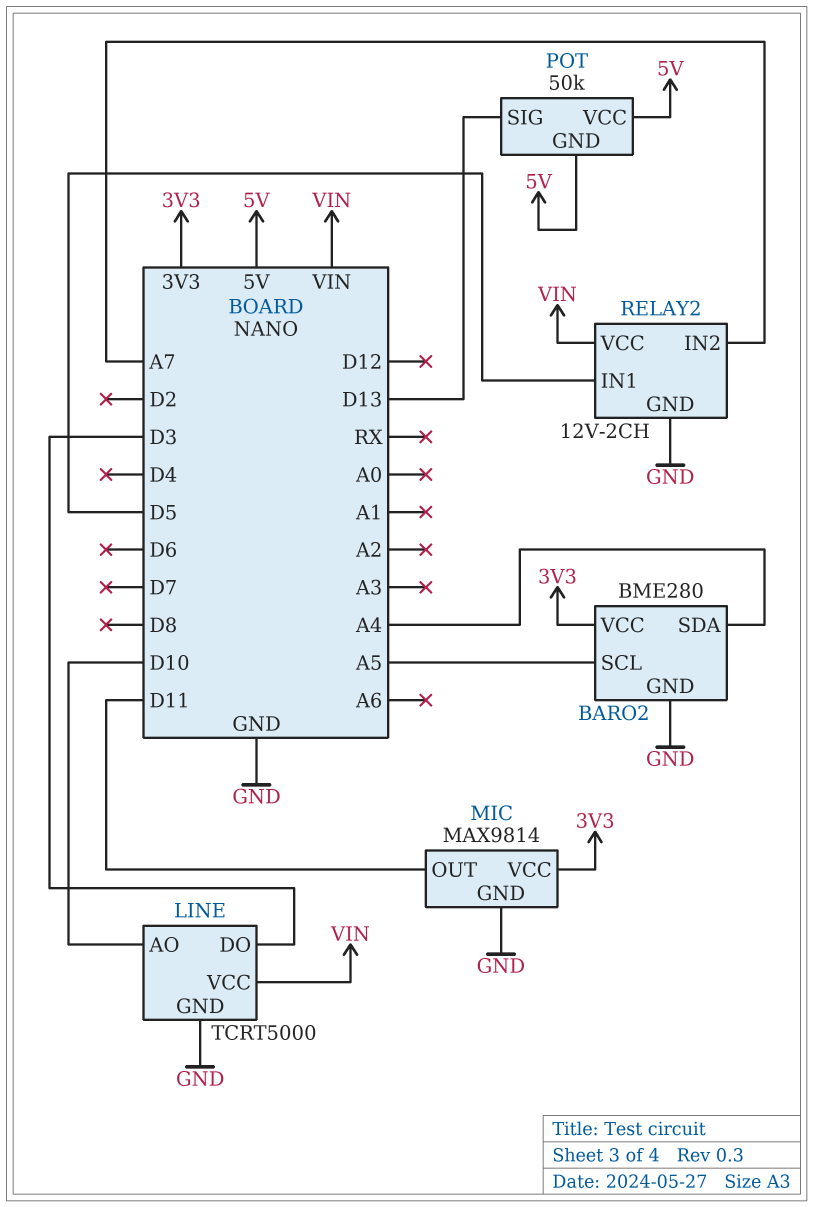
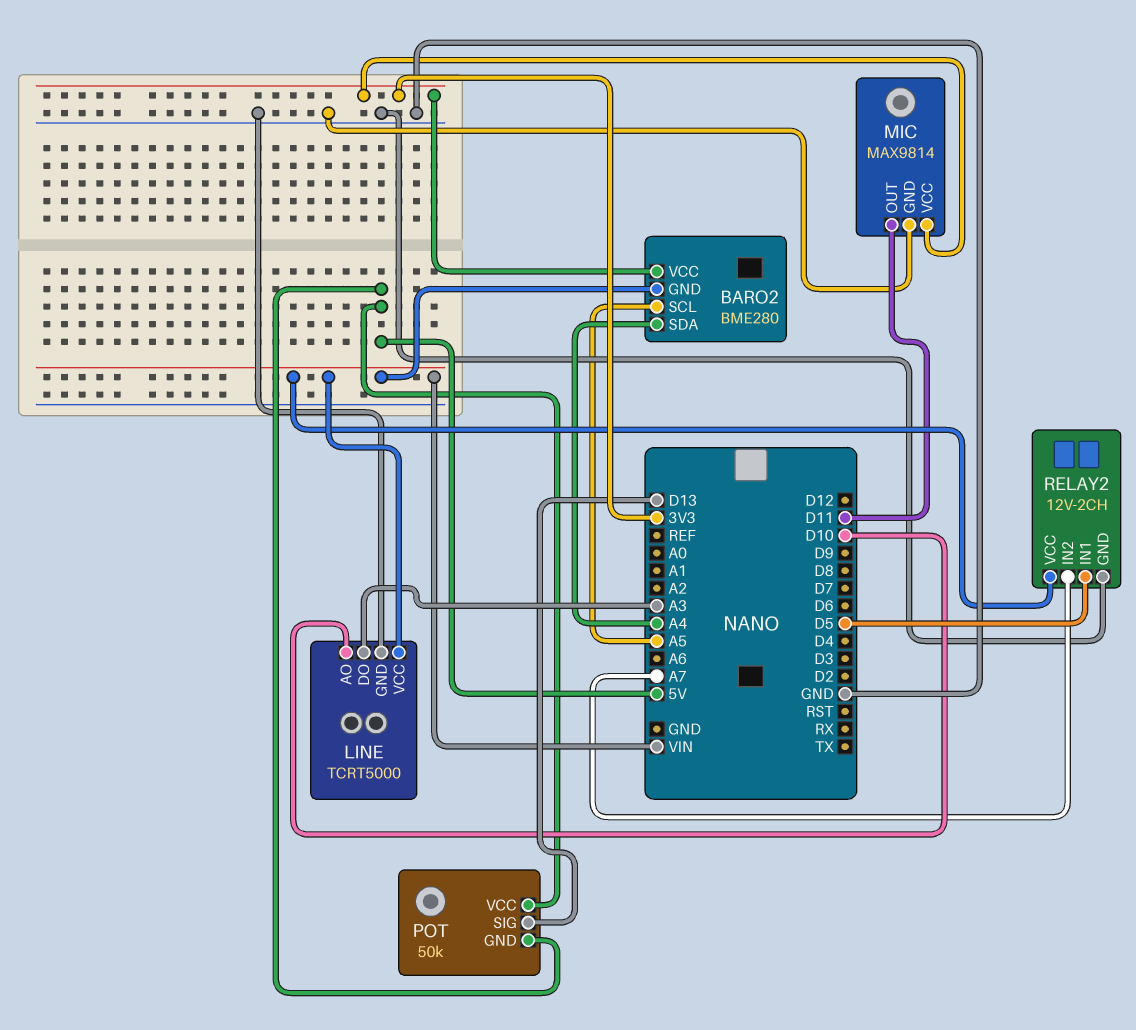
BARO2 pin GND: GND -> VIN
LINE pin DO: D3 -> A3

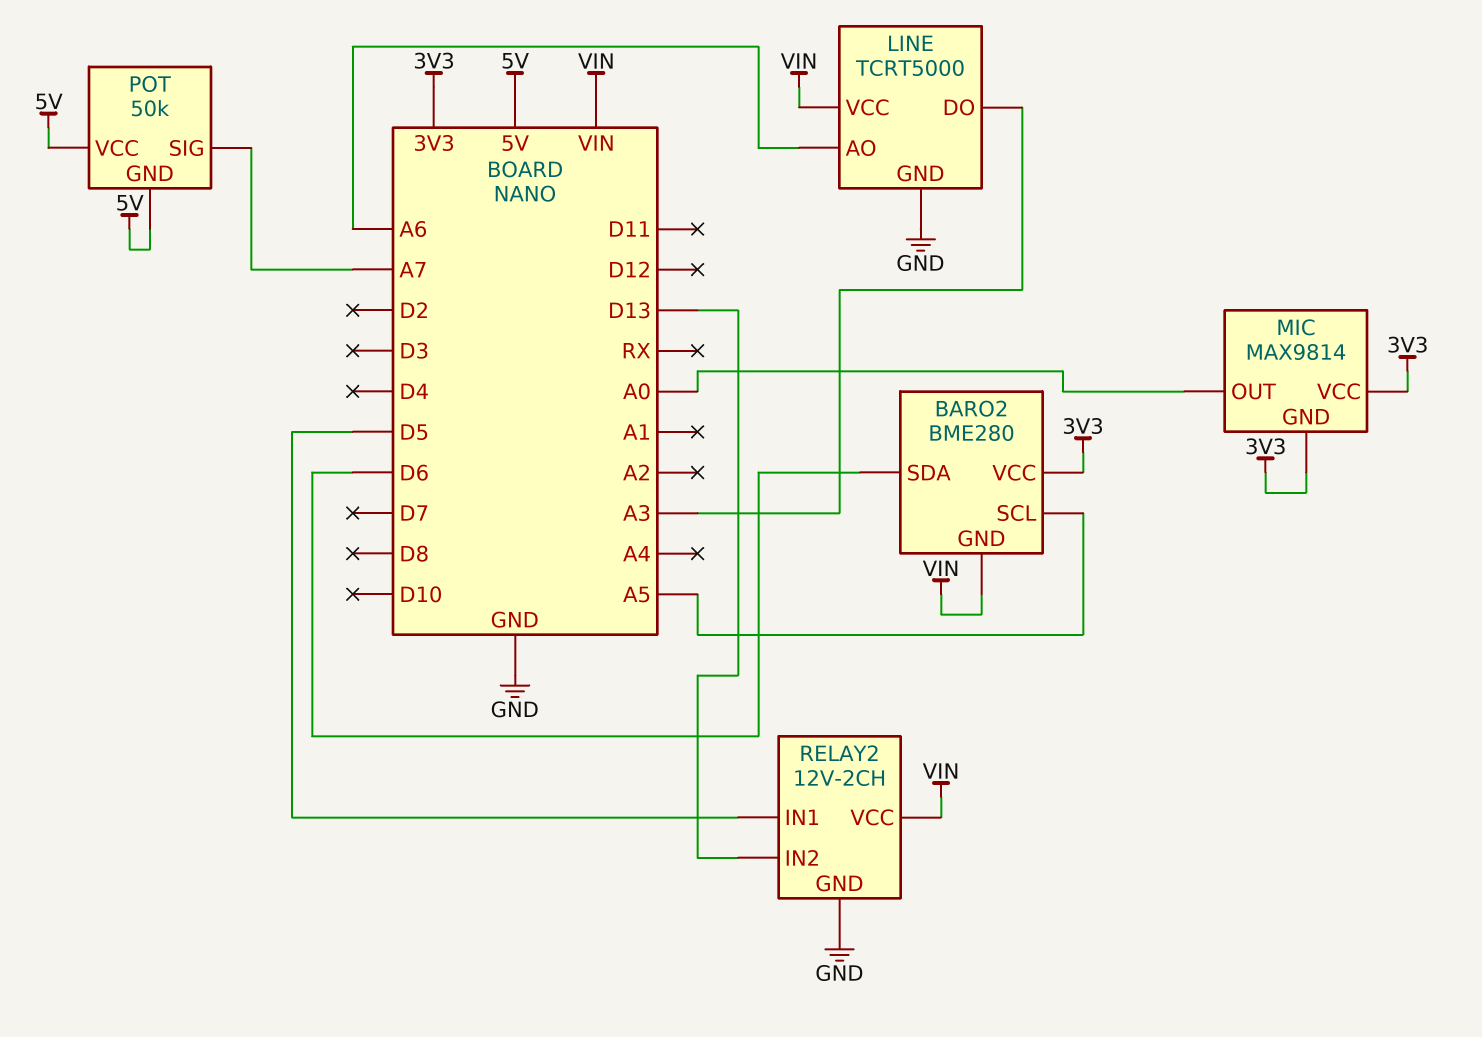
BARO2 pin SDA: A4 -> D6
LINE pin AO: D10 -> A6
MIC pin GND: GND -> 3V3
MIC pin OUT: D11 -> A0
POT pin SIG: D13 -> A7
RELAY2 pin IN2: A7 -> D13

